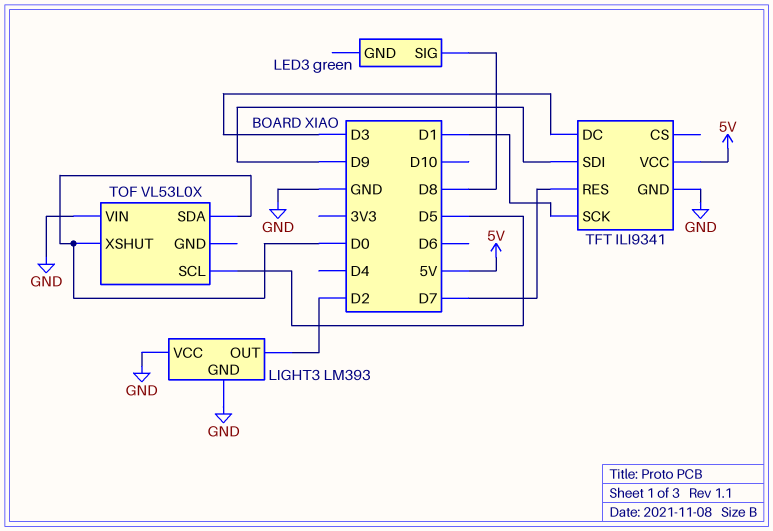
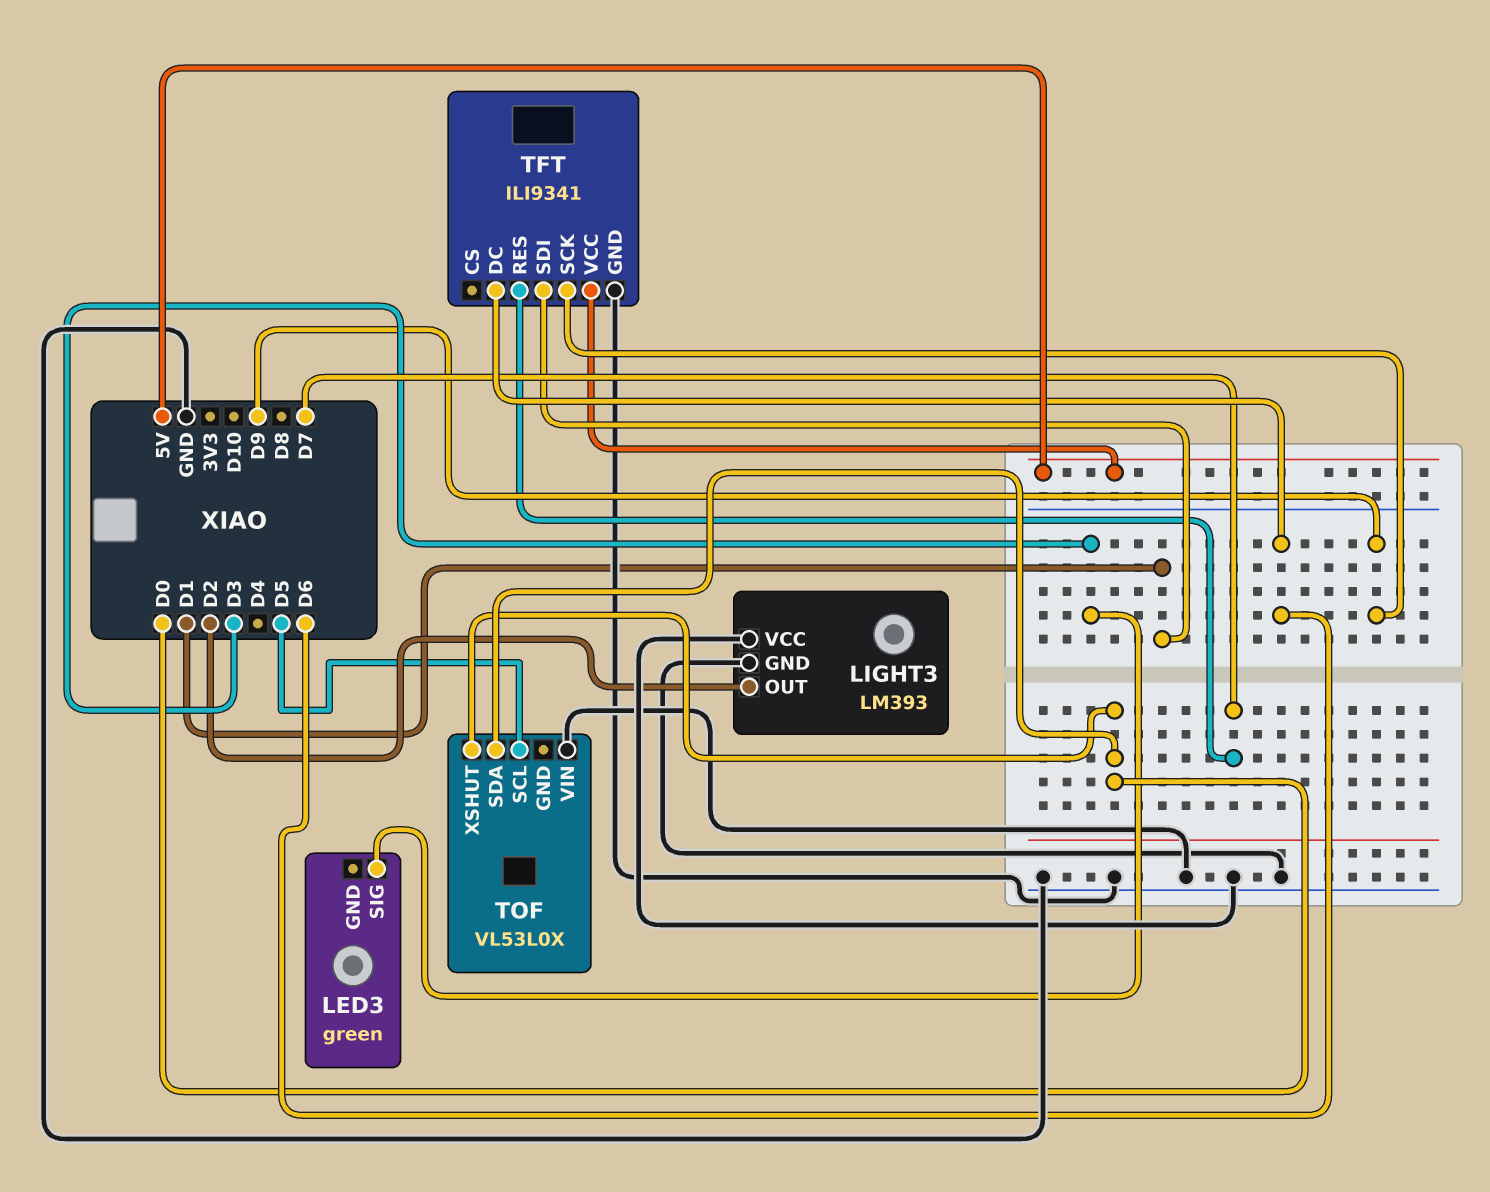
LED3 pin SIG: D8 -> D3
TFT pin DC: D3 -> D6
TFT pin SCK: D1 -> D9
TFT pin SDI: D9 -> D1

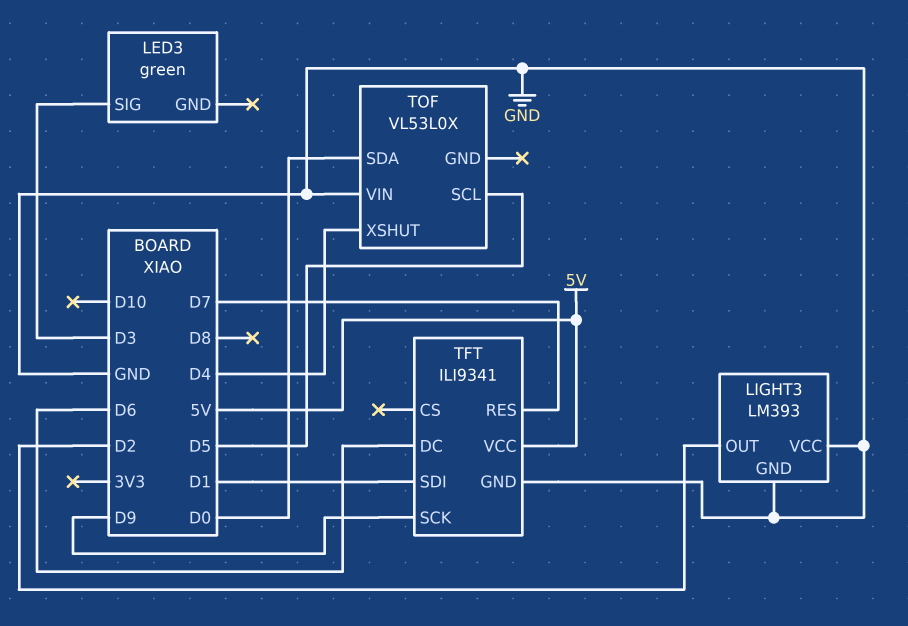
TOF pin XSHUT: D0 -> D4

